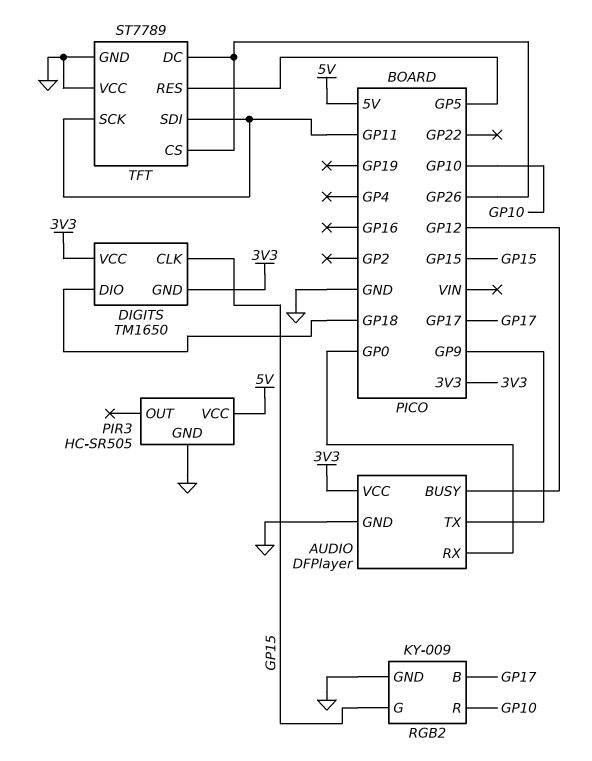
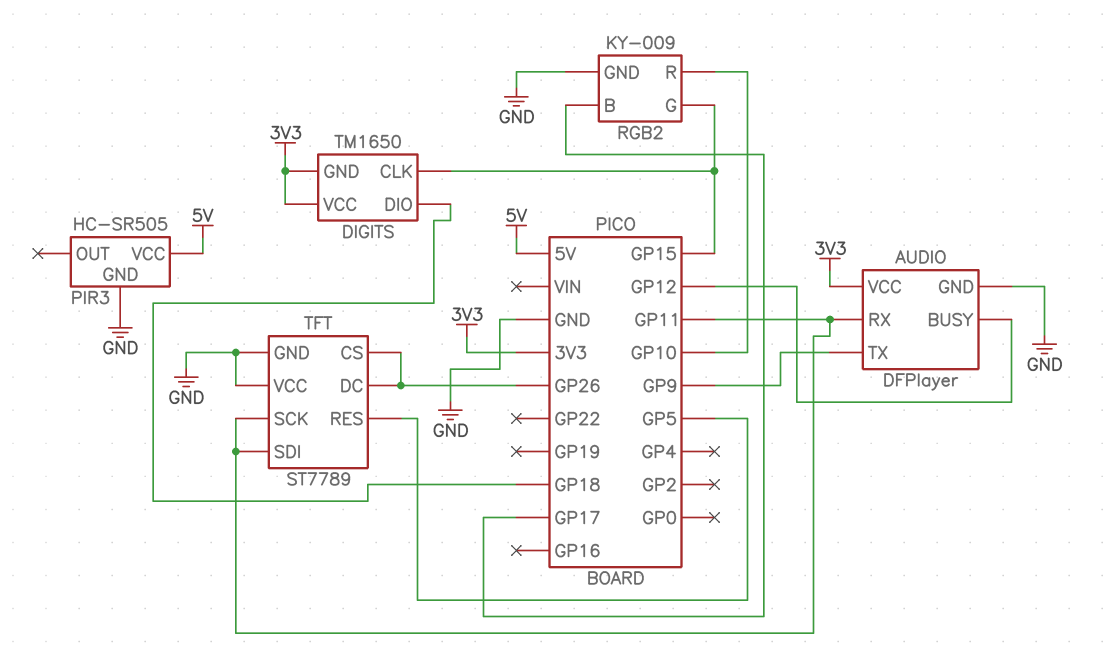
AUDIO pin RX: GP0 -> GP11

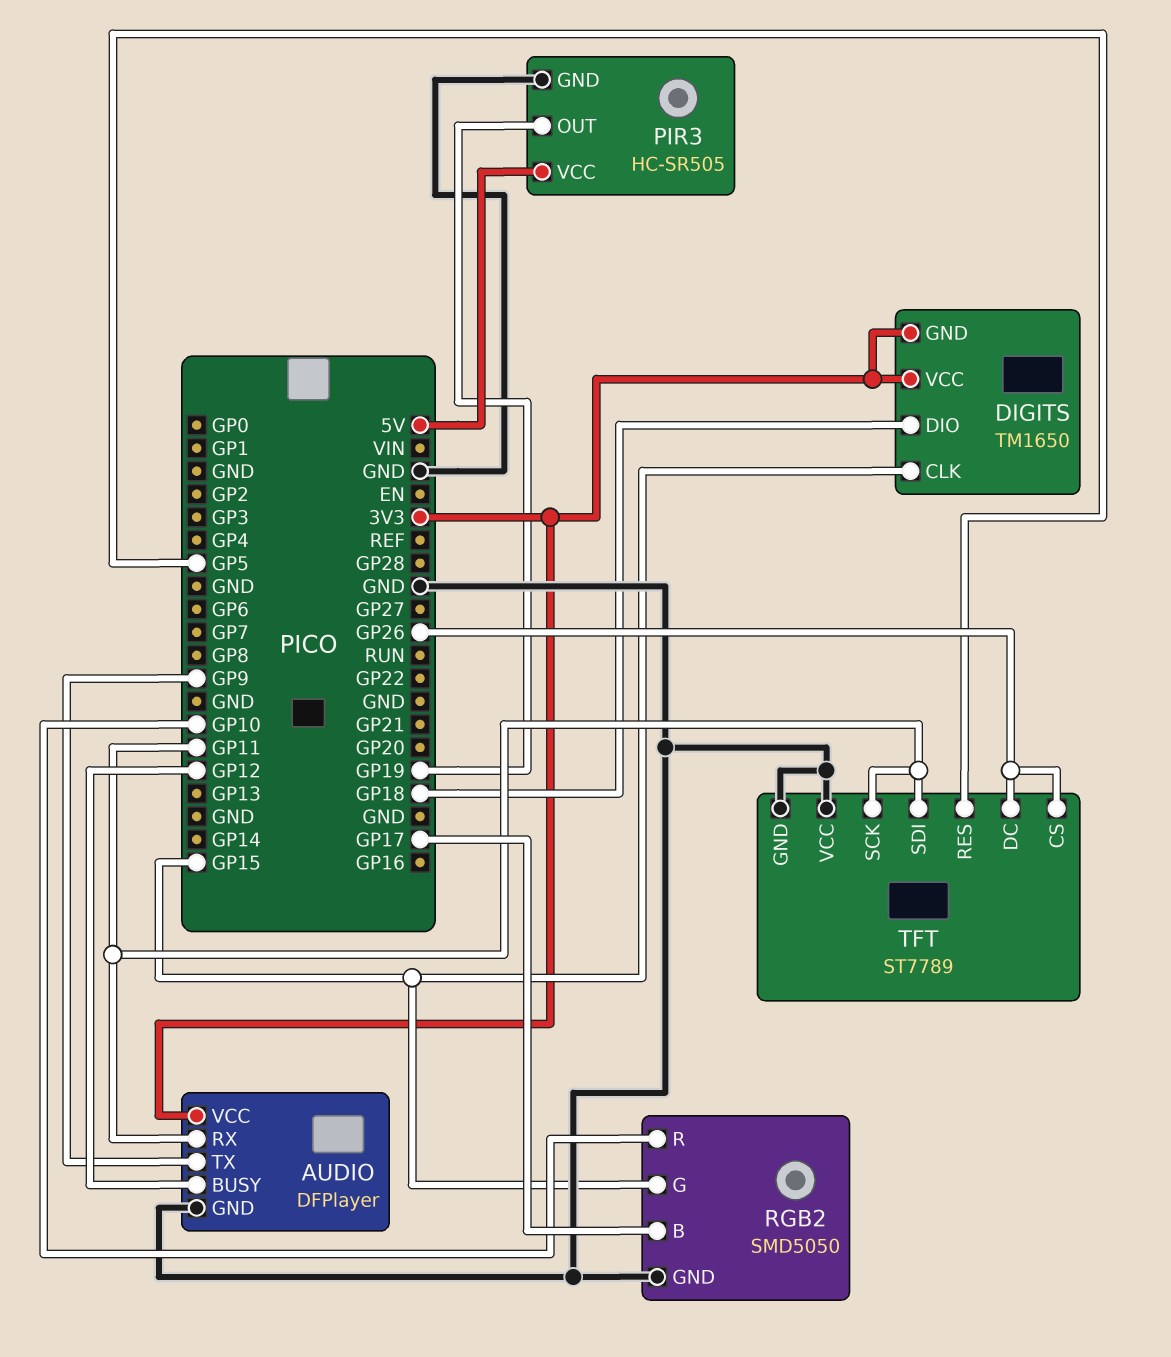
PIR3 pin OUT: none -> GP19
RGB2: KY-009 -> SMD5050

